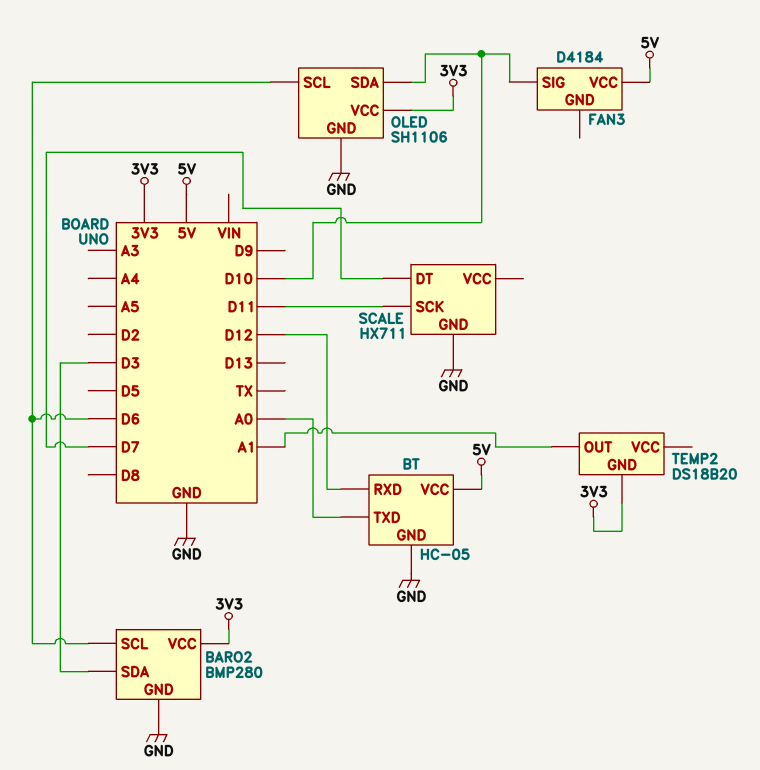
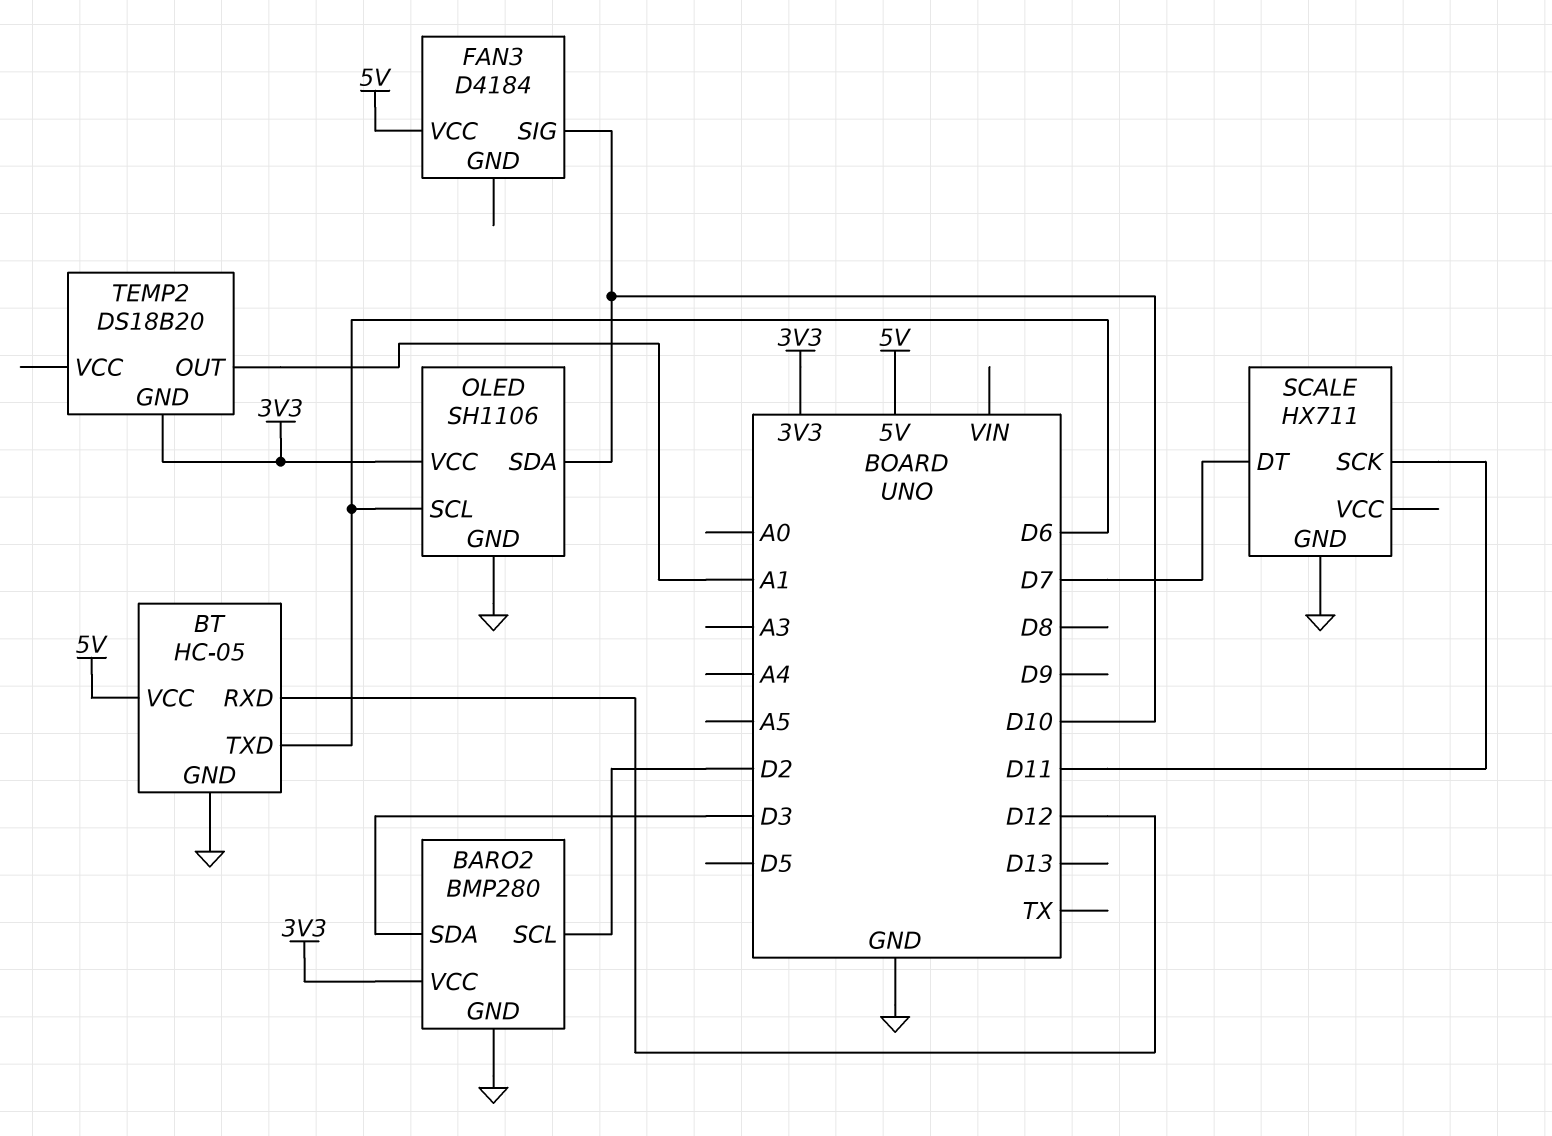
BARO2 pin SCL: D6 -> D2
BT pin TXD: A0 -> D6

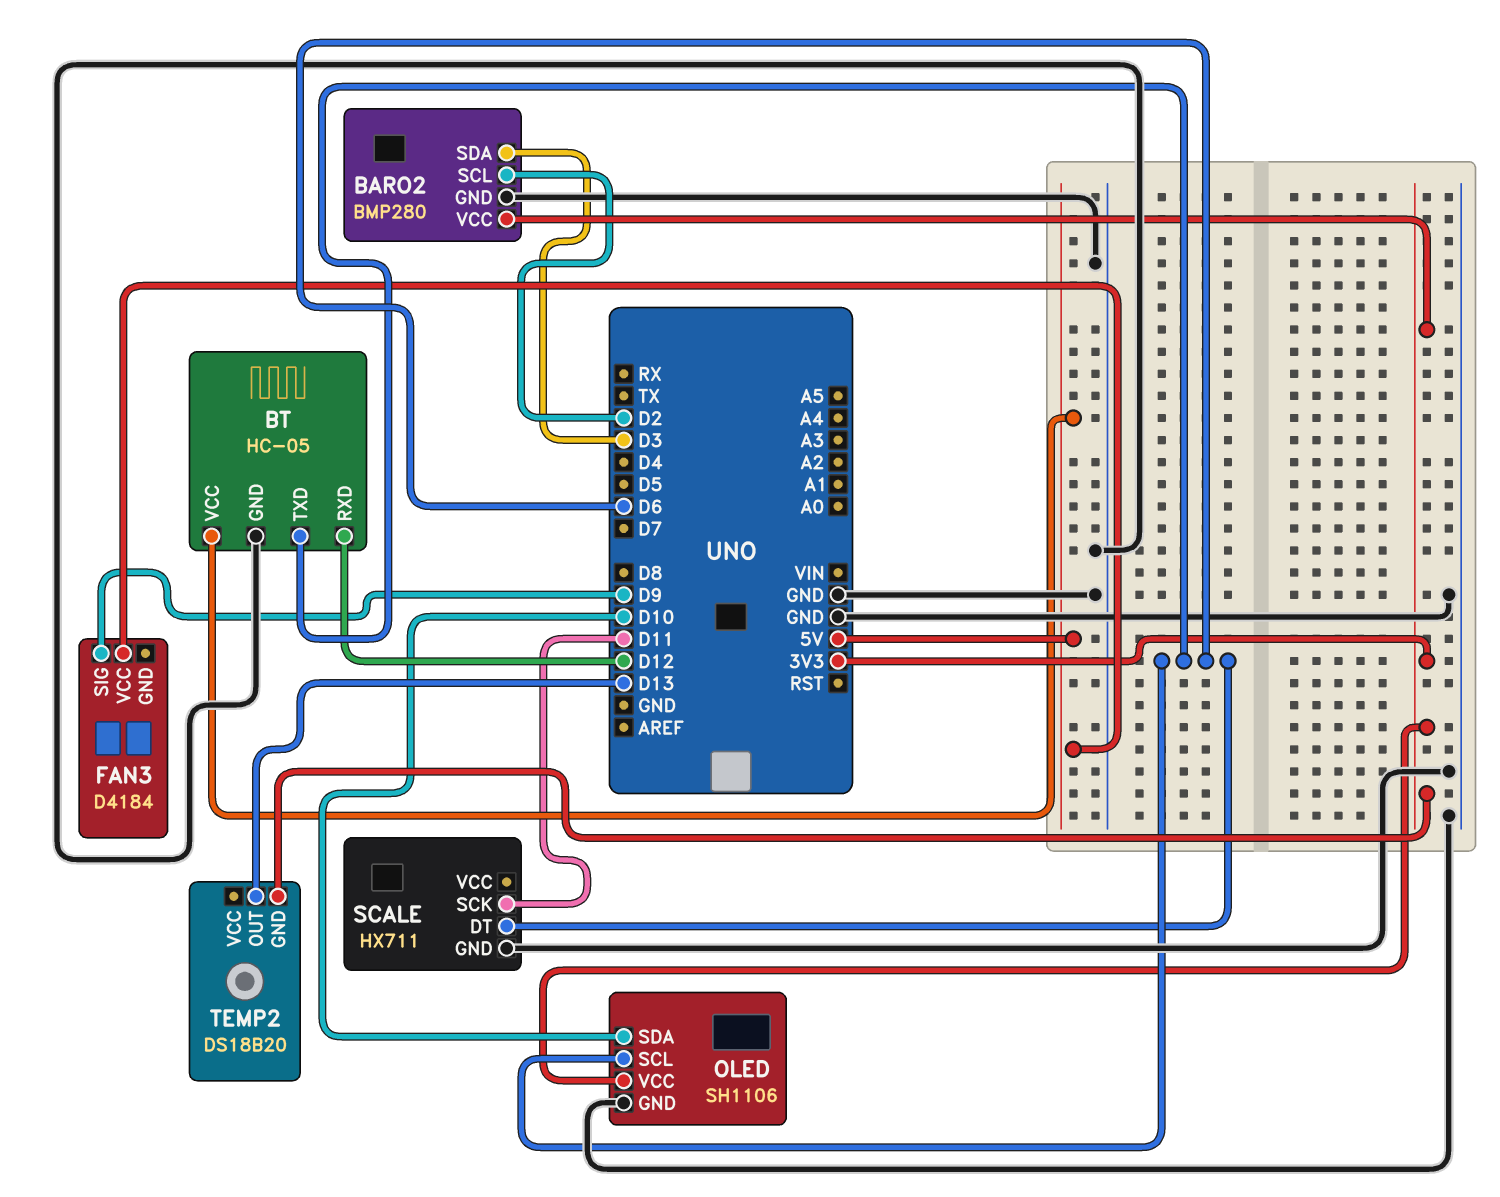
FAN3 pin SIG: D10 -> D9
SCALE pin DT: D7 -> D6
TEMP2 pin OUT: A1 -> D13

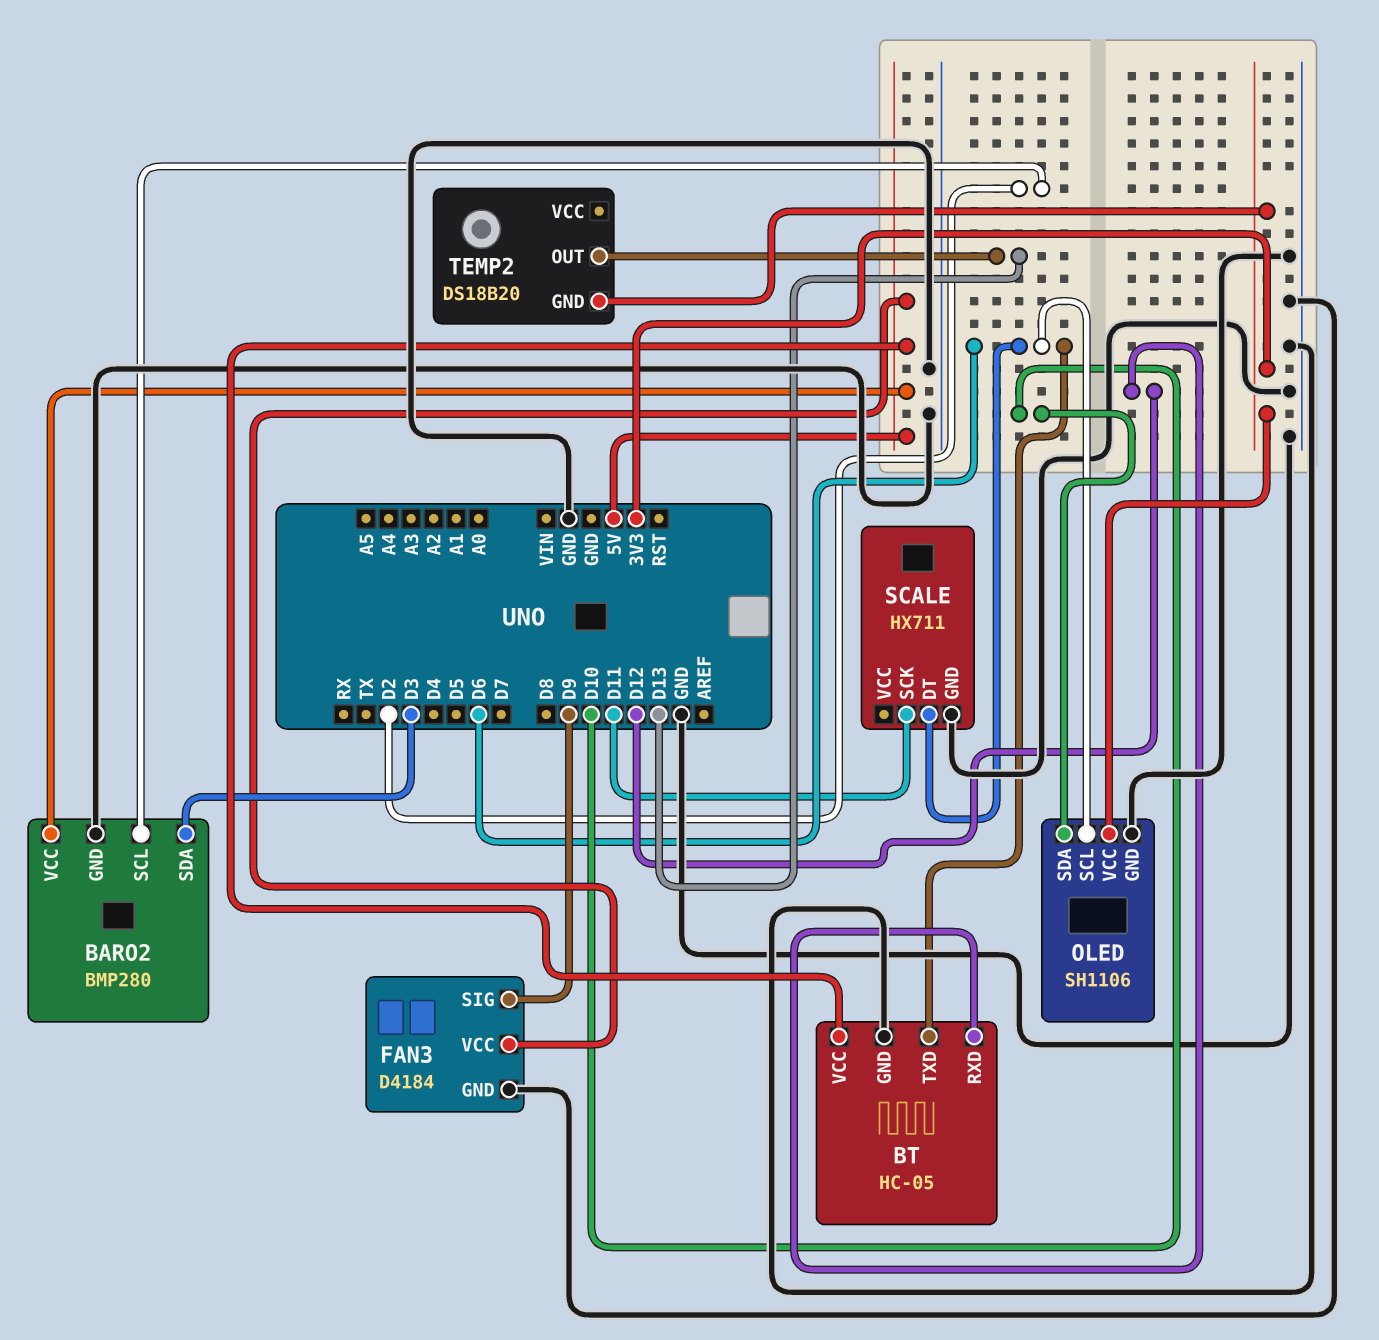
BARO2 pin VCC: 3V3 -> 5V
FAN3 pin GND: none -> GND

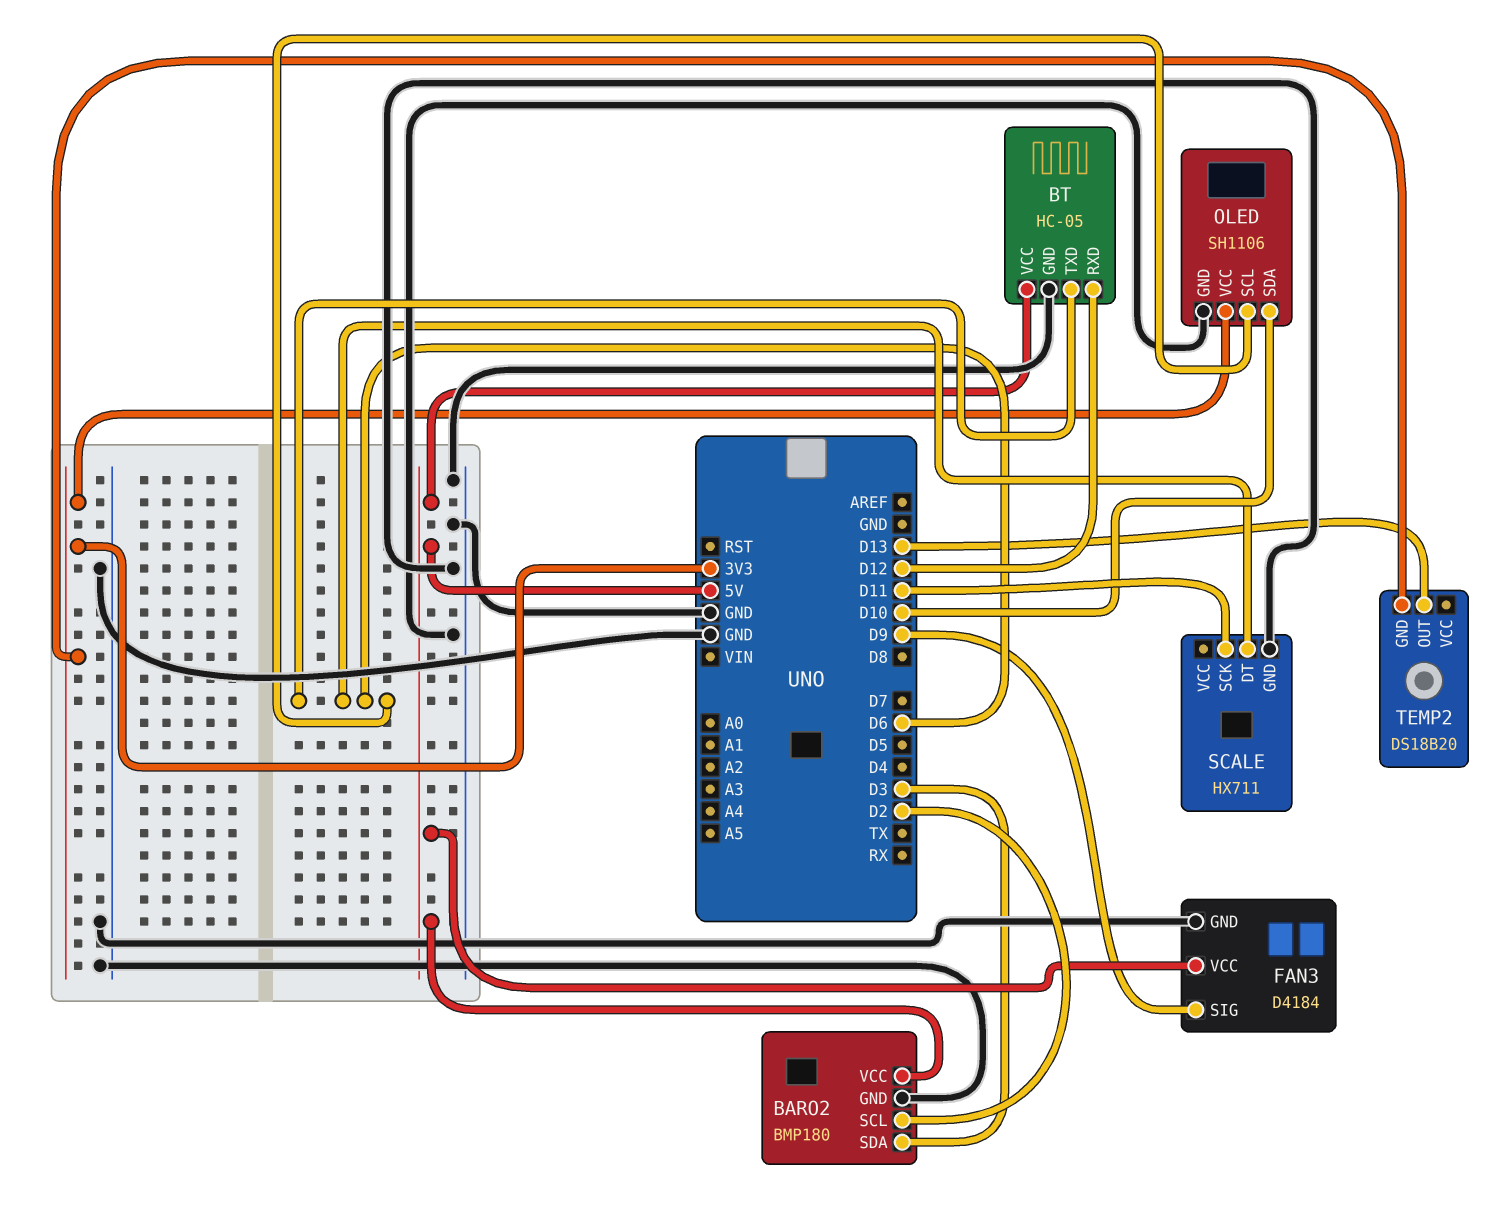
BARO2: BMP280 -> BMP180

